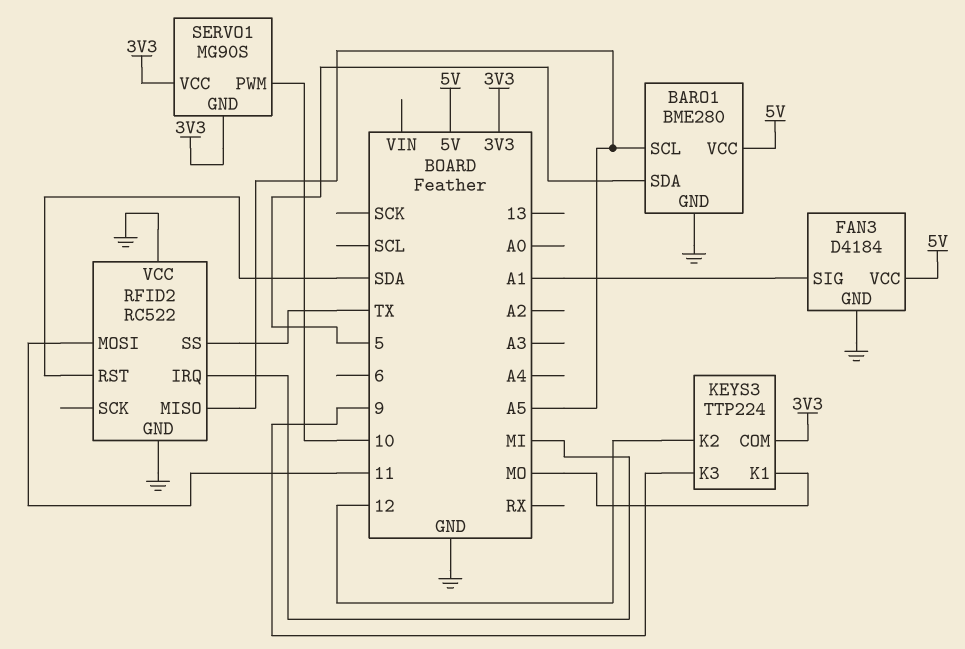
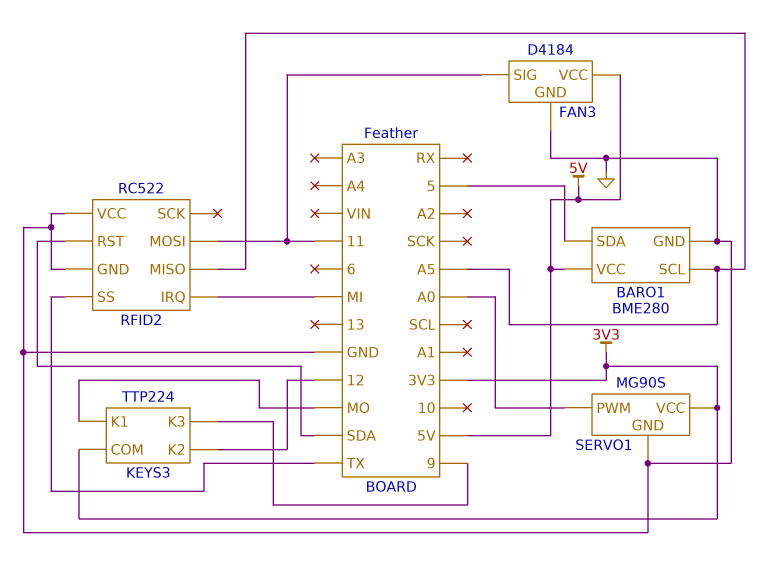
FAN3 pin SIG: A1 -> 11
SERVO1 pin GND: 3V3 -> GND
SERVO1 pin PWM: 10 -> A0

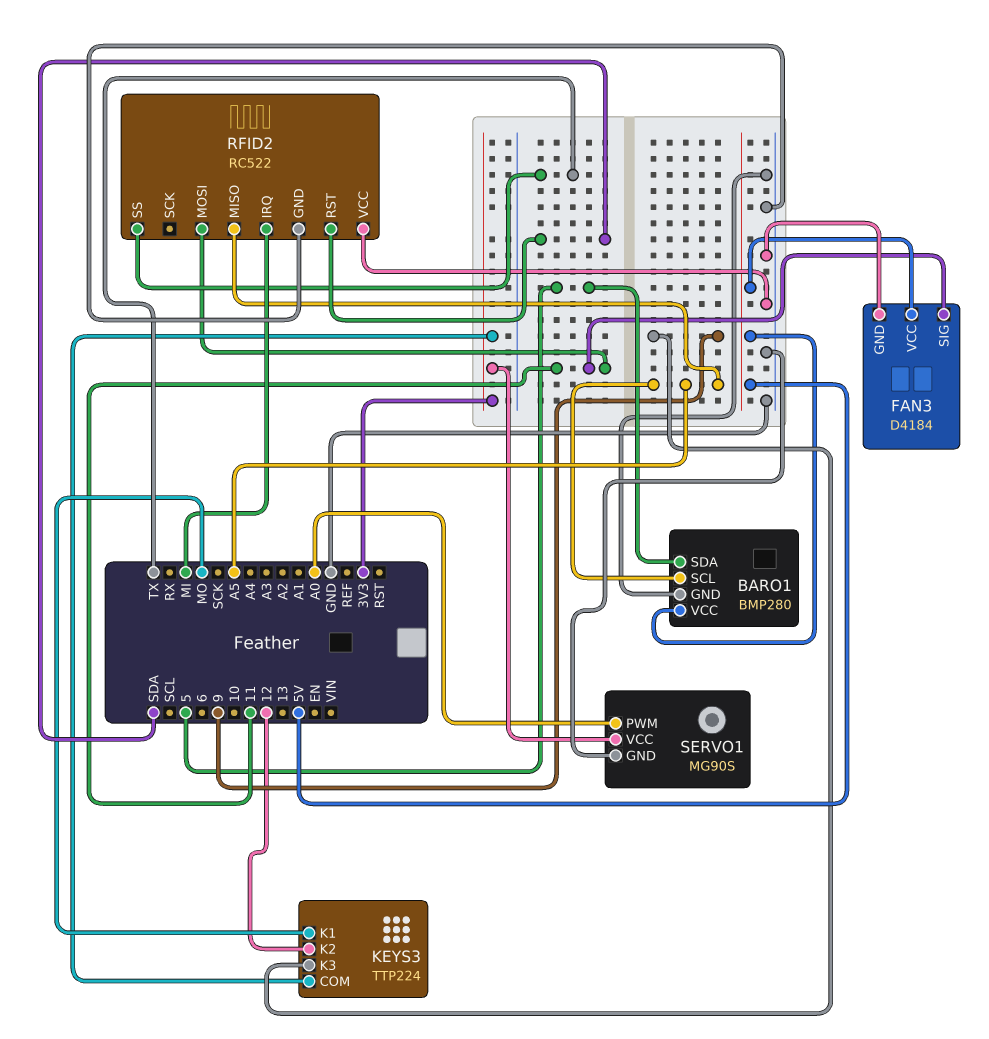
BARO1: BME280 -> BMP280

